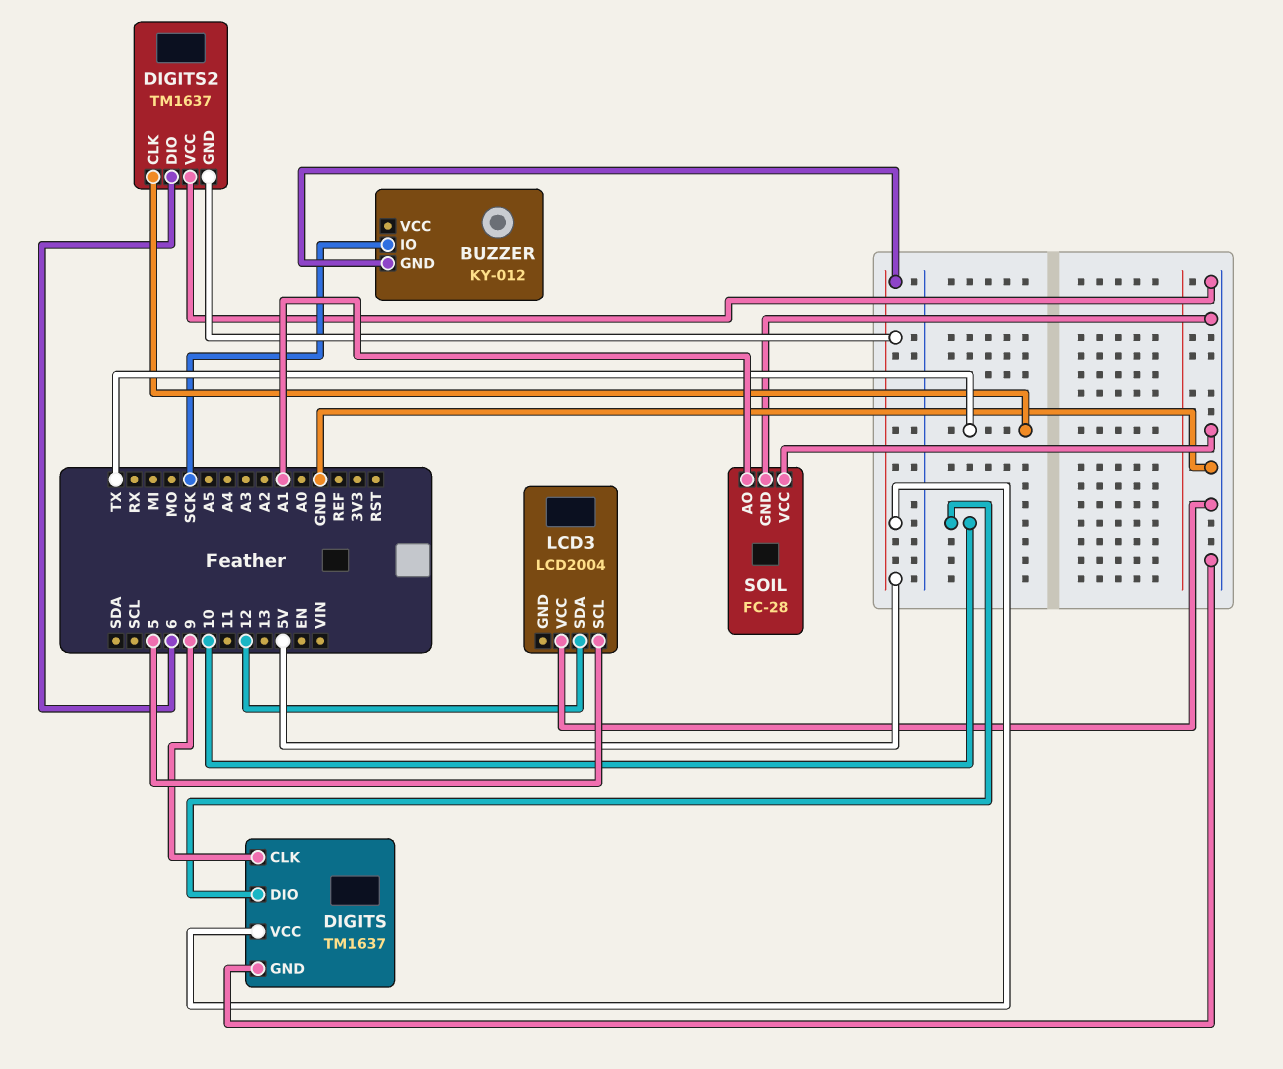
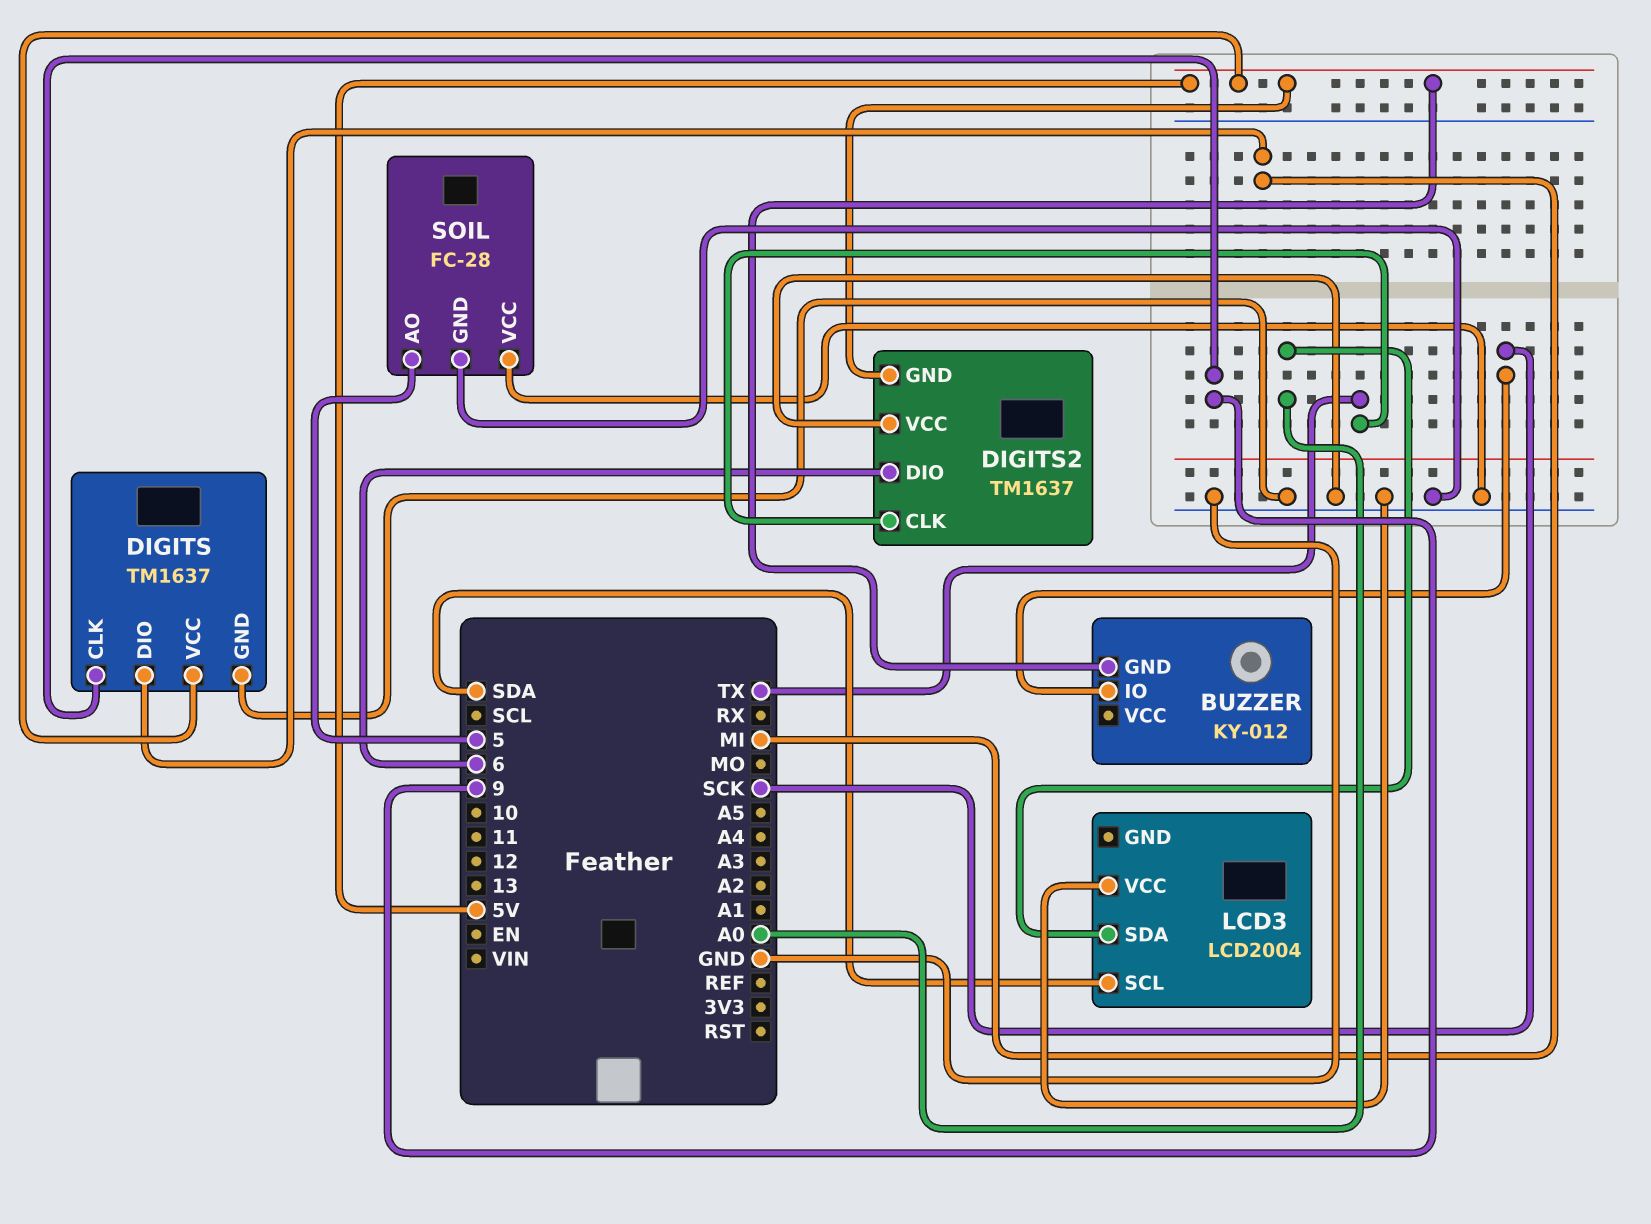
DIGITS pin DIO: 10 -> MI
LCD3 pin SCL: 5 -> SDA
LCD3 pin SDA: 12 -> A0
SOIL pin AO: A1 -> 5

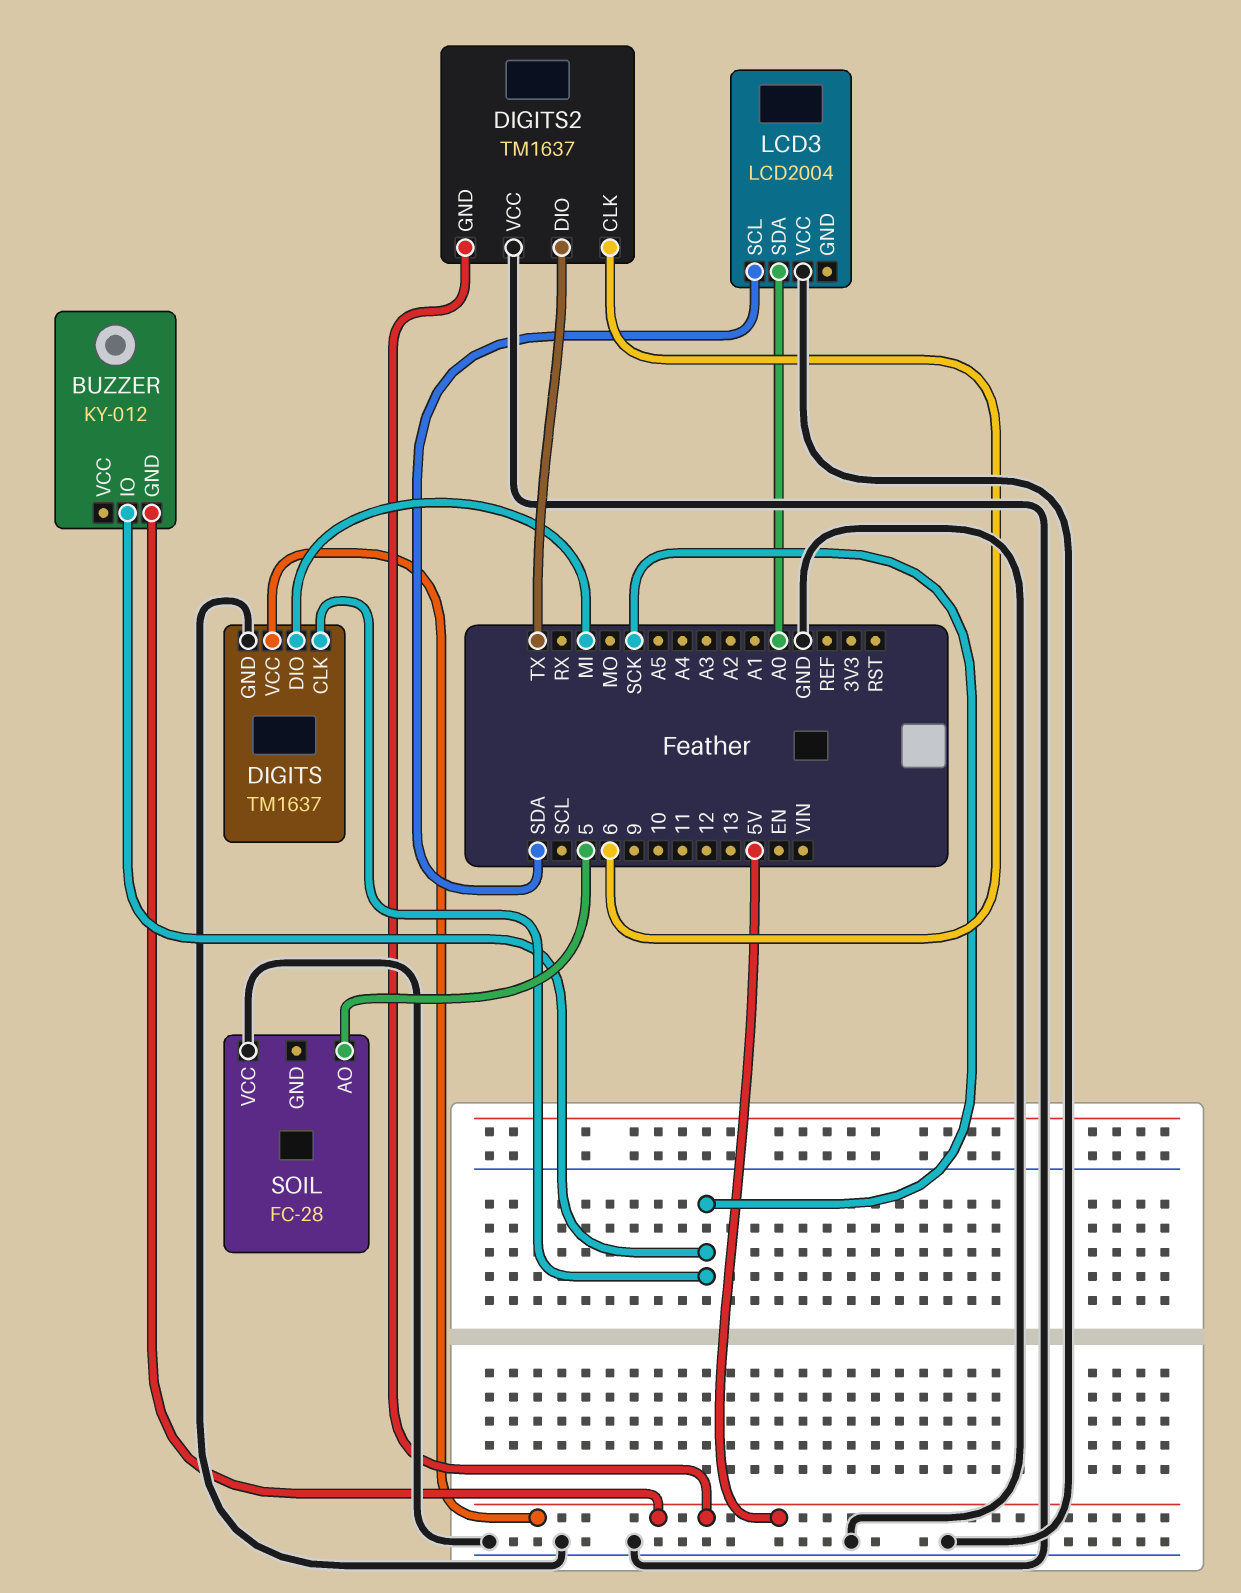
DIGITS pin CLK: 9 -> SCK
DIGITS2 pin CLK: TX -> 6
DIGITS2 pin DIO: 6 -> TX
SOIL pin GND: GND -> none

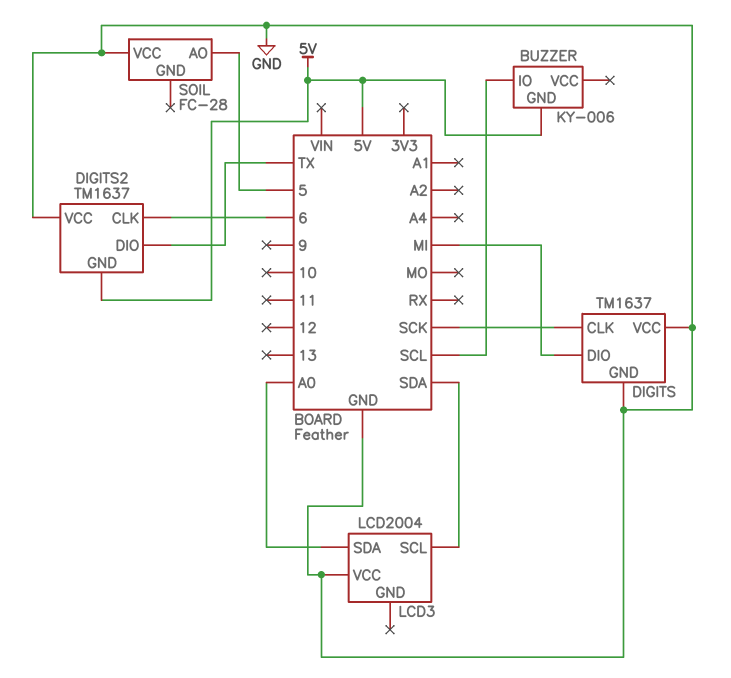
BUZZER: KY-012 -> KY-006
BUZZER pin IO: SCK -> SCL
DIGITS pin VCC: 5V -> GND

